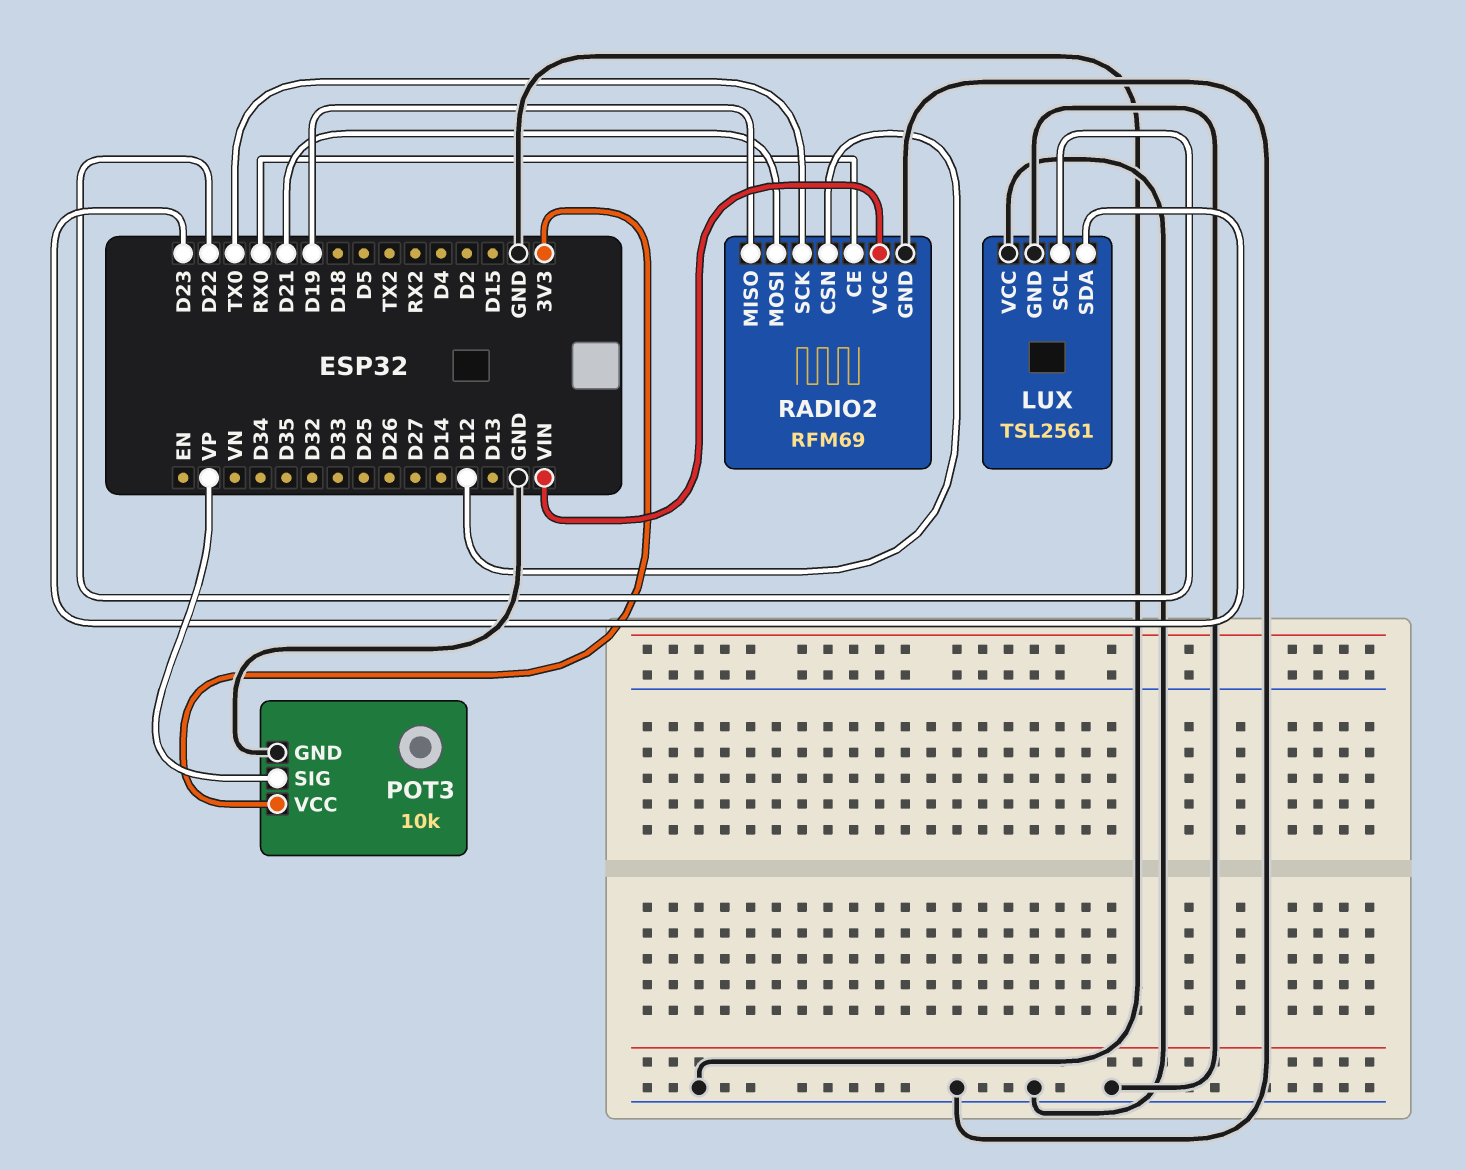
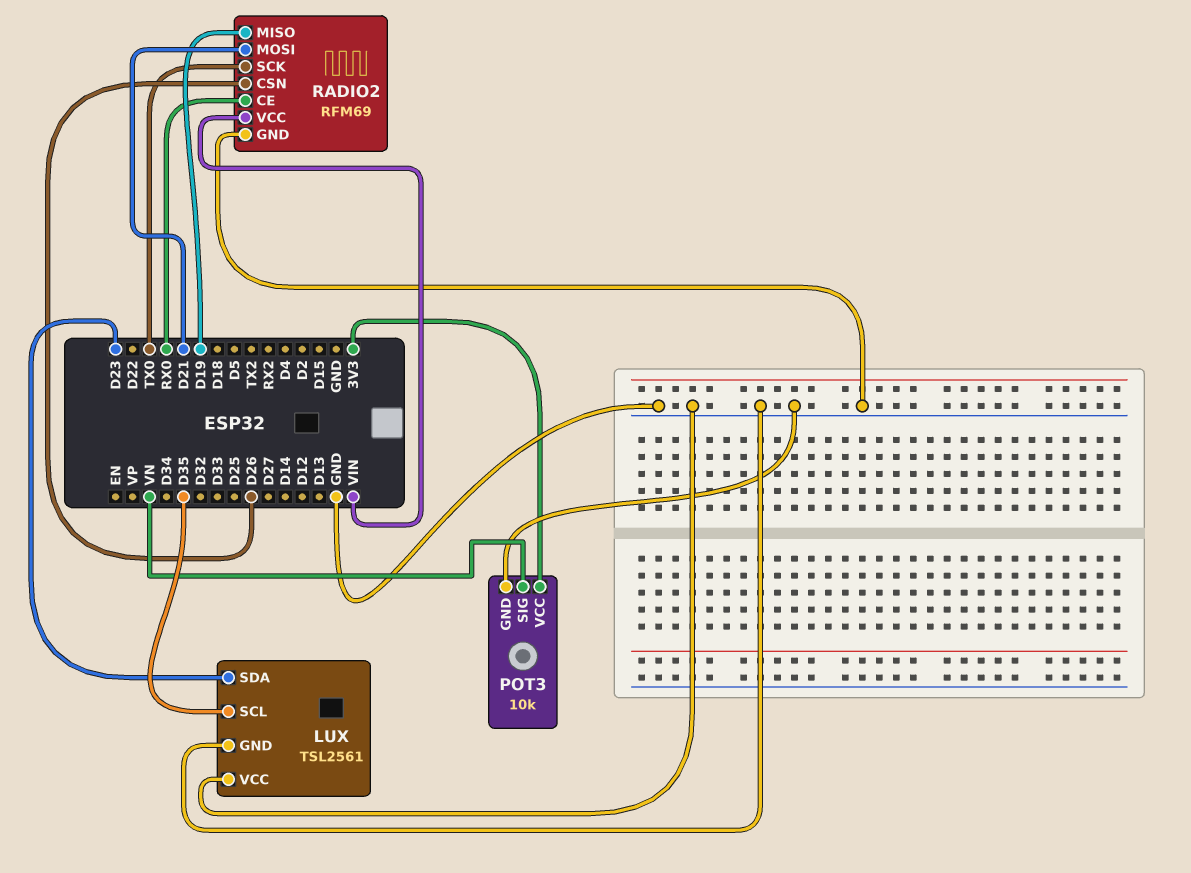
LUX pin SCL: D22 -> D35
POT3 pin SIG: VP -> VN
RADIO2 pin CSN: D12 -> D26

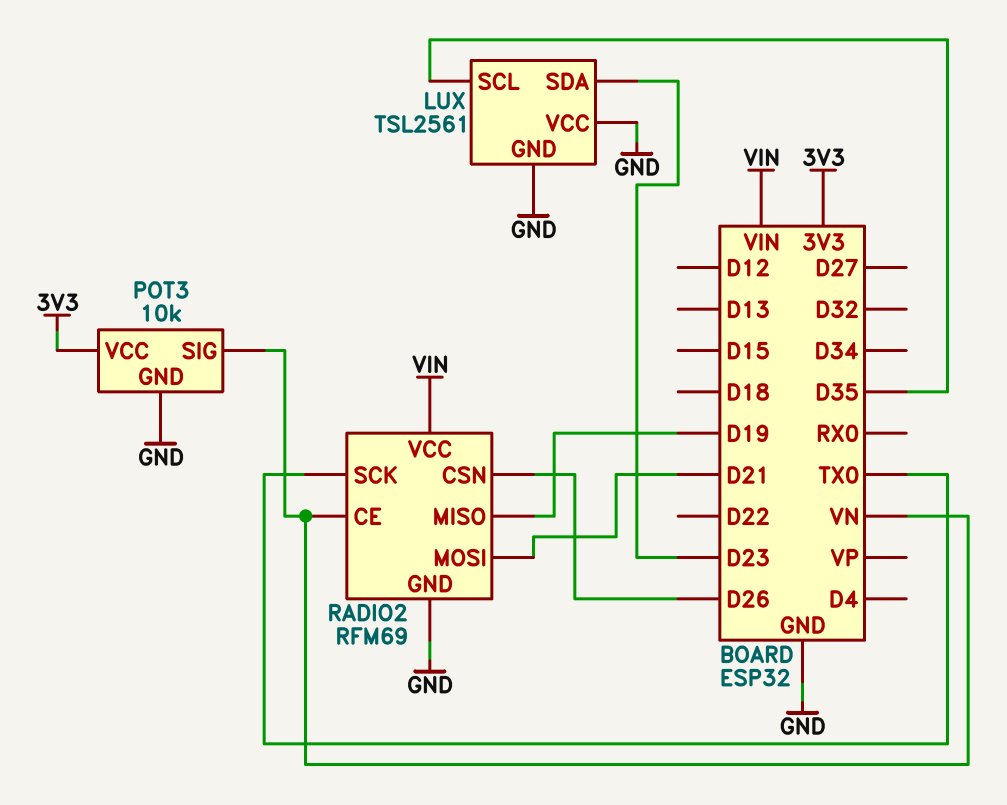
RADIO2 pin CE: RX0 -> VN

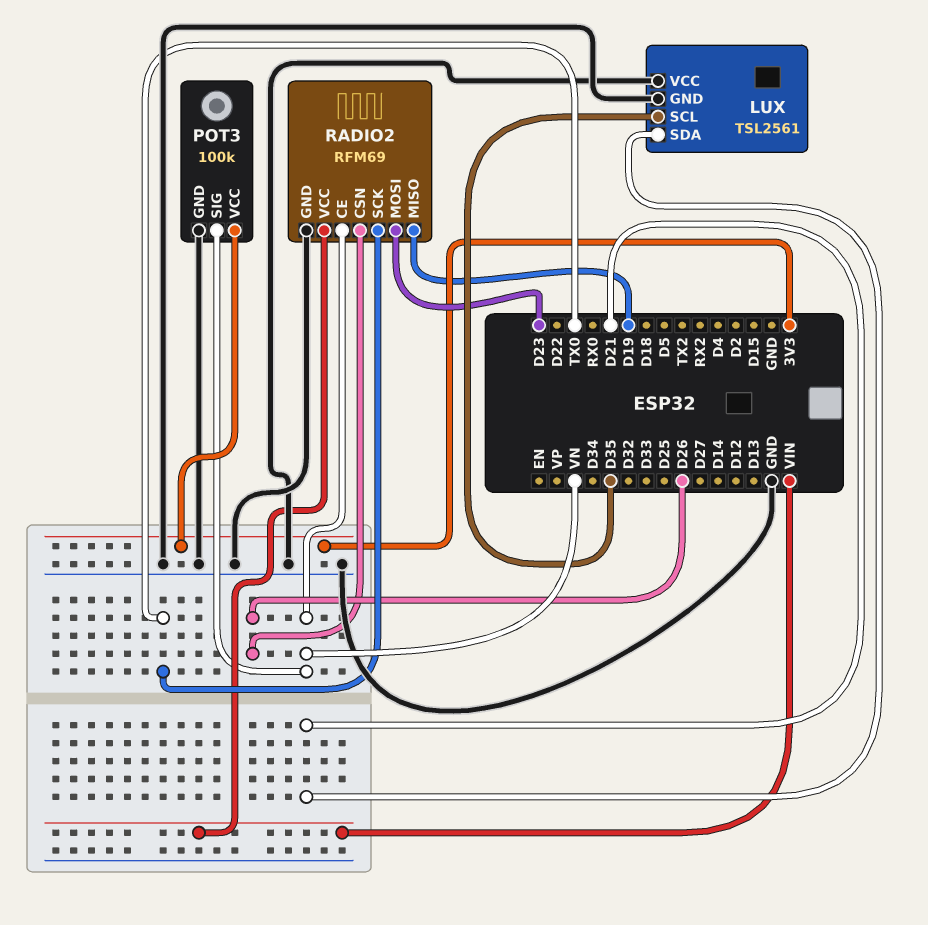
LUX pin SDA: D23 -> D21
POT3: 10k -> 100k
RADIO2 pin MOSI: D21 -> D23

